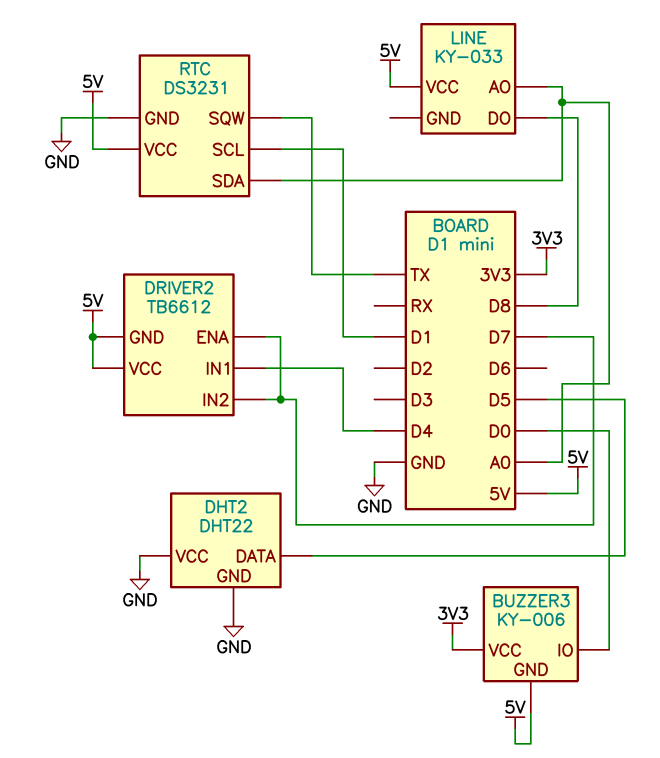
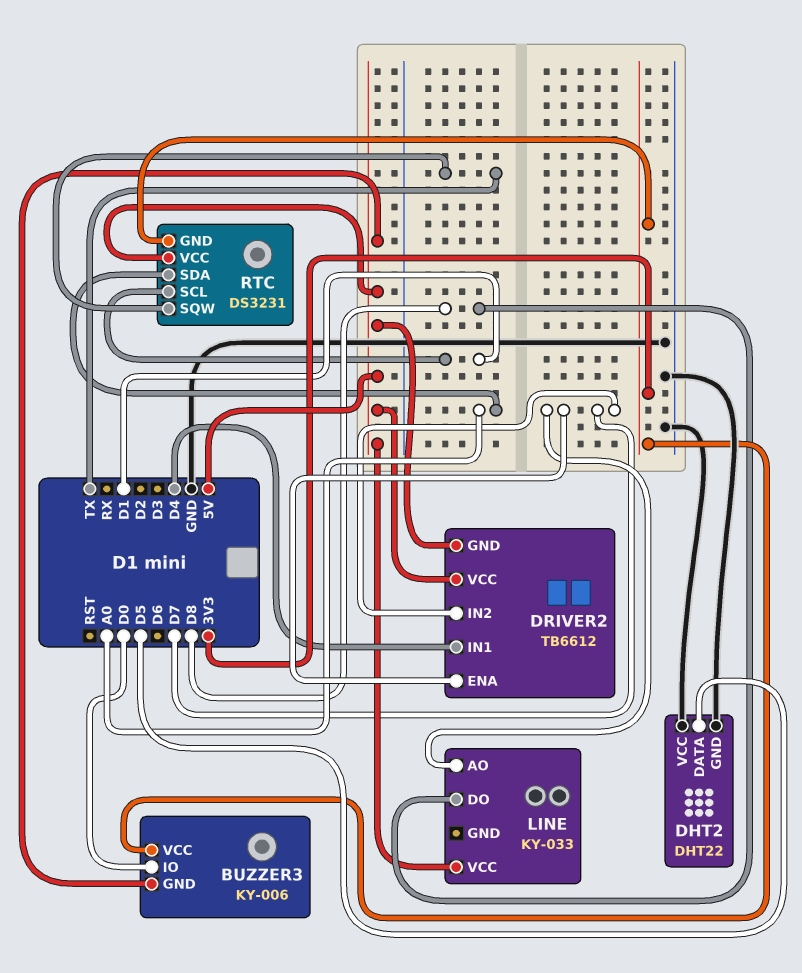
LINE pin AO: A0 -> D7
RTC pin GND: GND -> 3V3

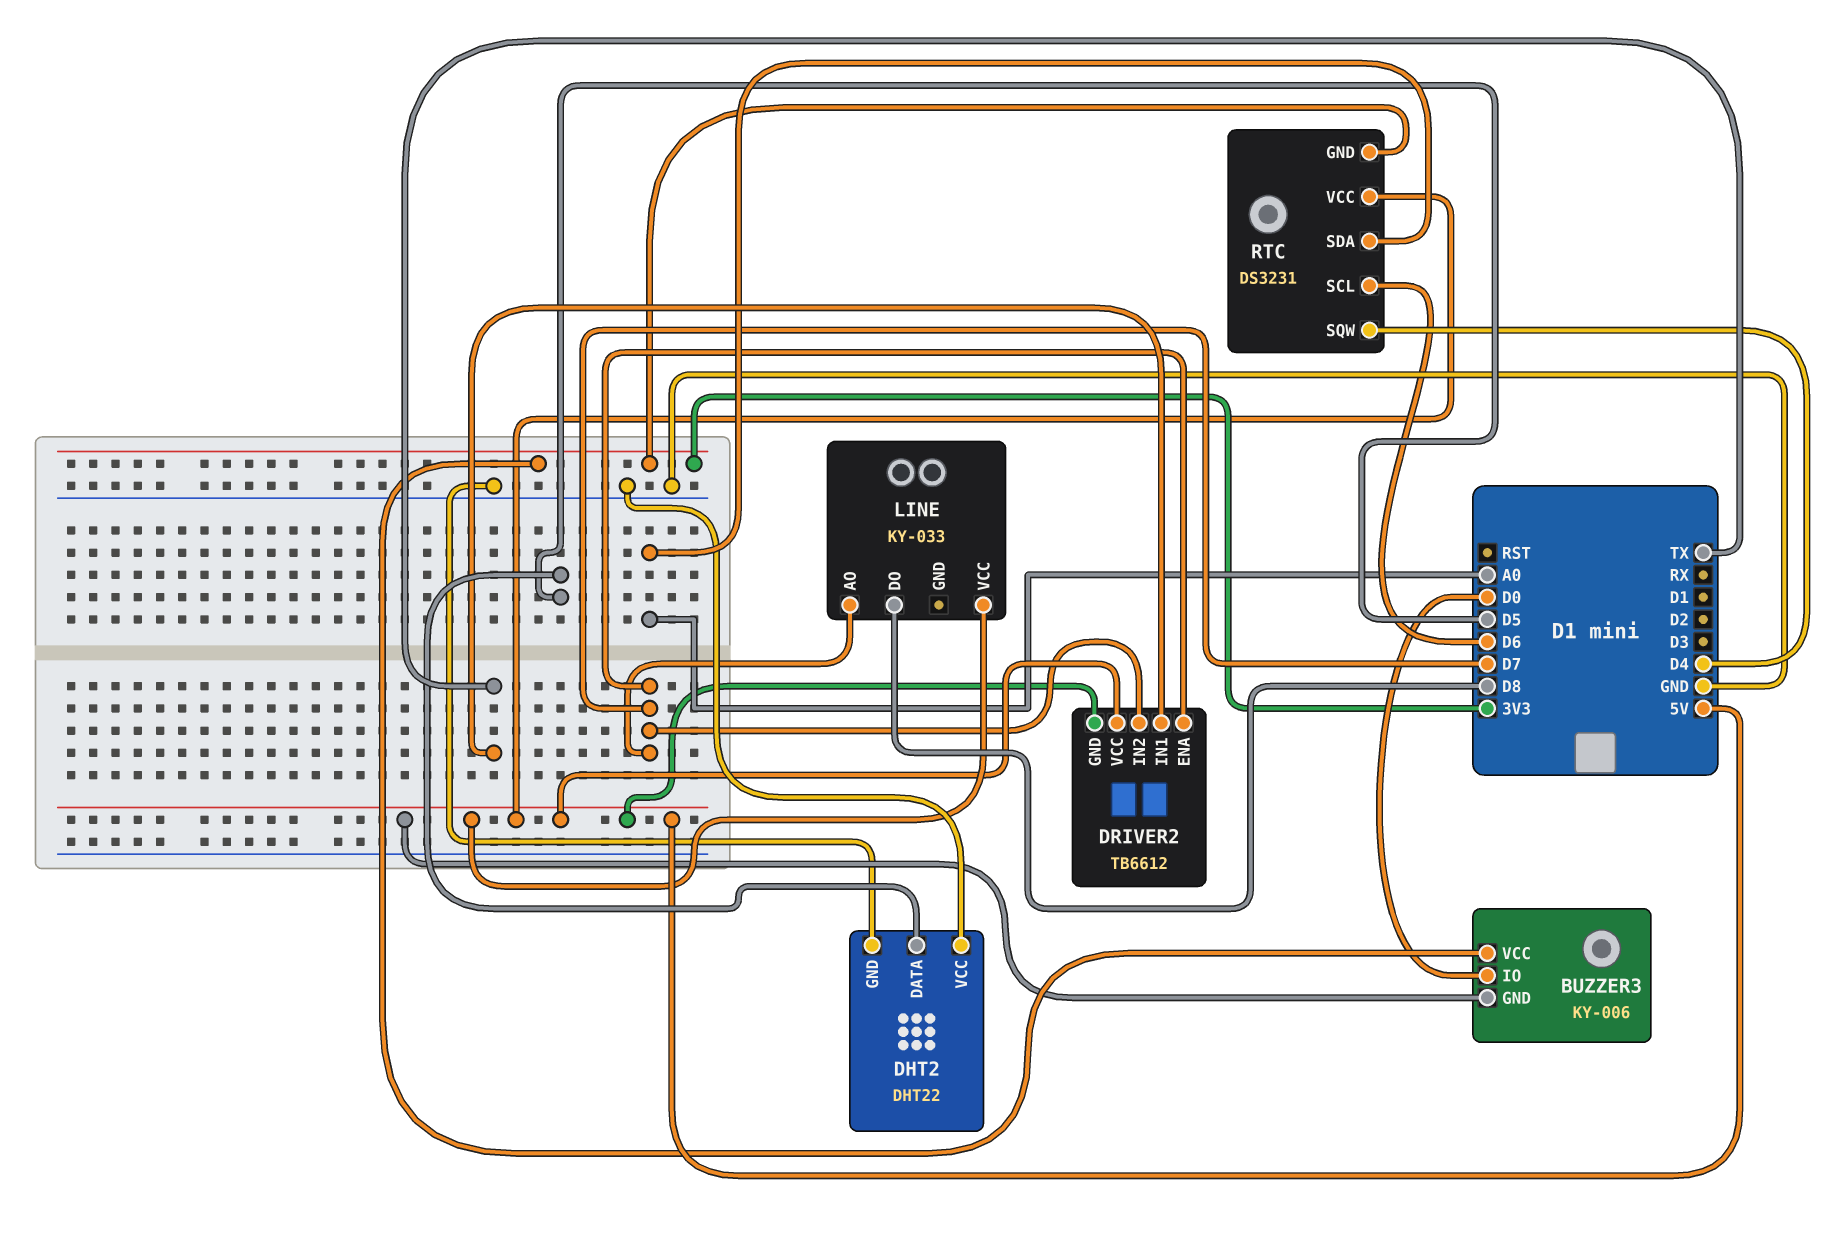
DRIVER2 pin IN1: D4 -> TX
RTC pin SCL: D1 -> D6
RTC pin SQW: TX -> D4

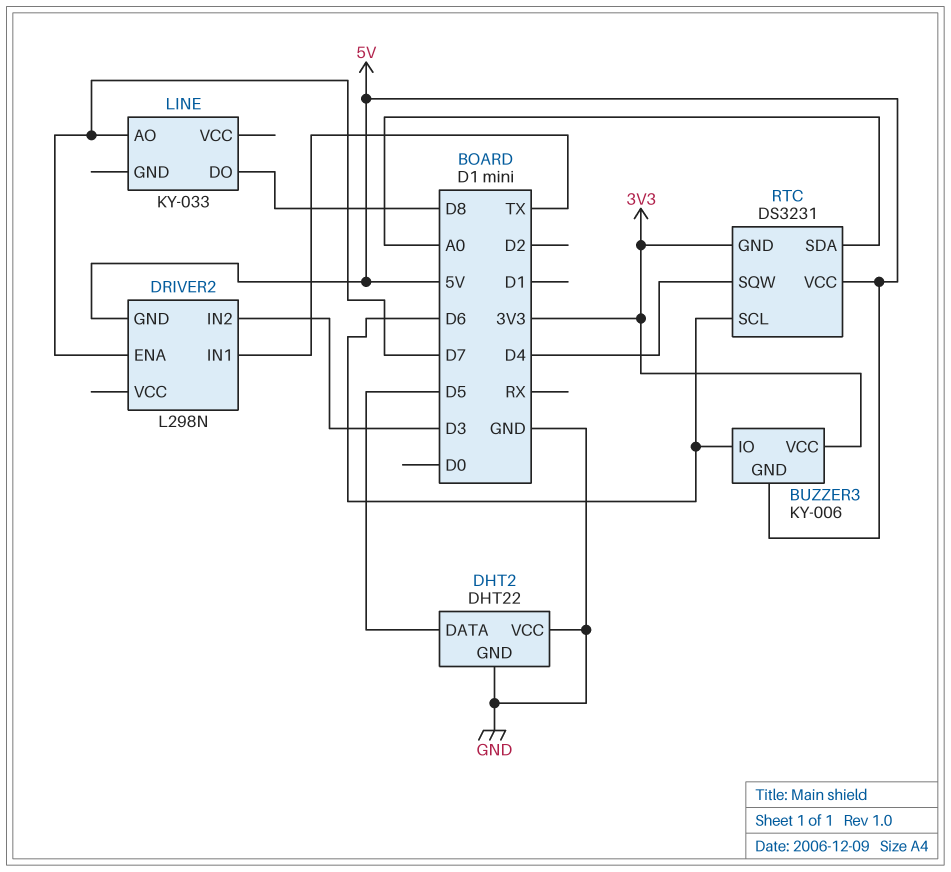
BUZZER3 pin IO: D0 -> D6
DRIVER2: TB6612 -> L298N
DRIVER2 pin IN2: D7 -> D3
DRIVER2 pin VCC: 5V -> none
LINE pin VCC: 5V -> none

